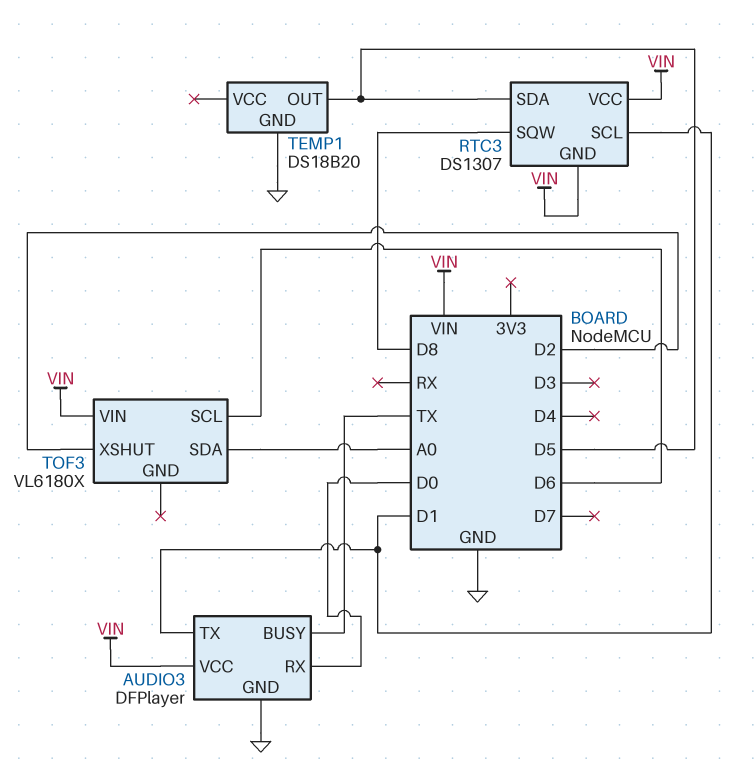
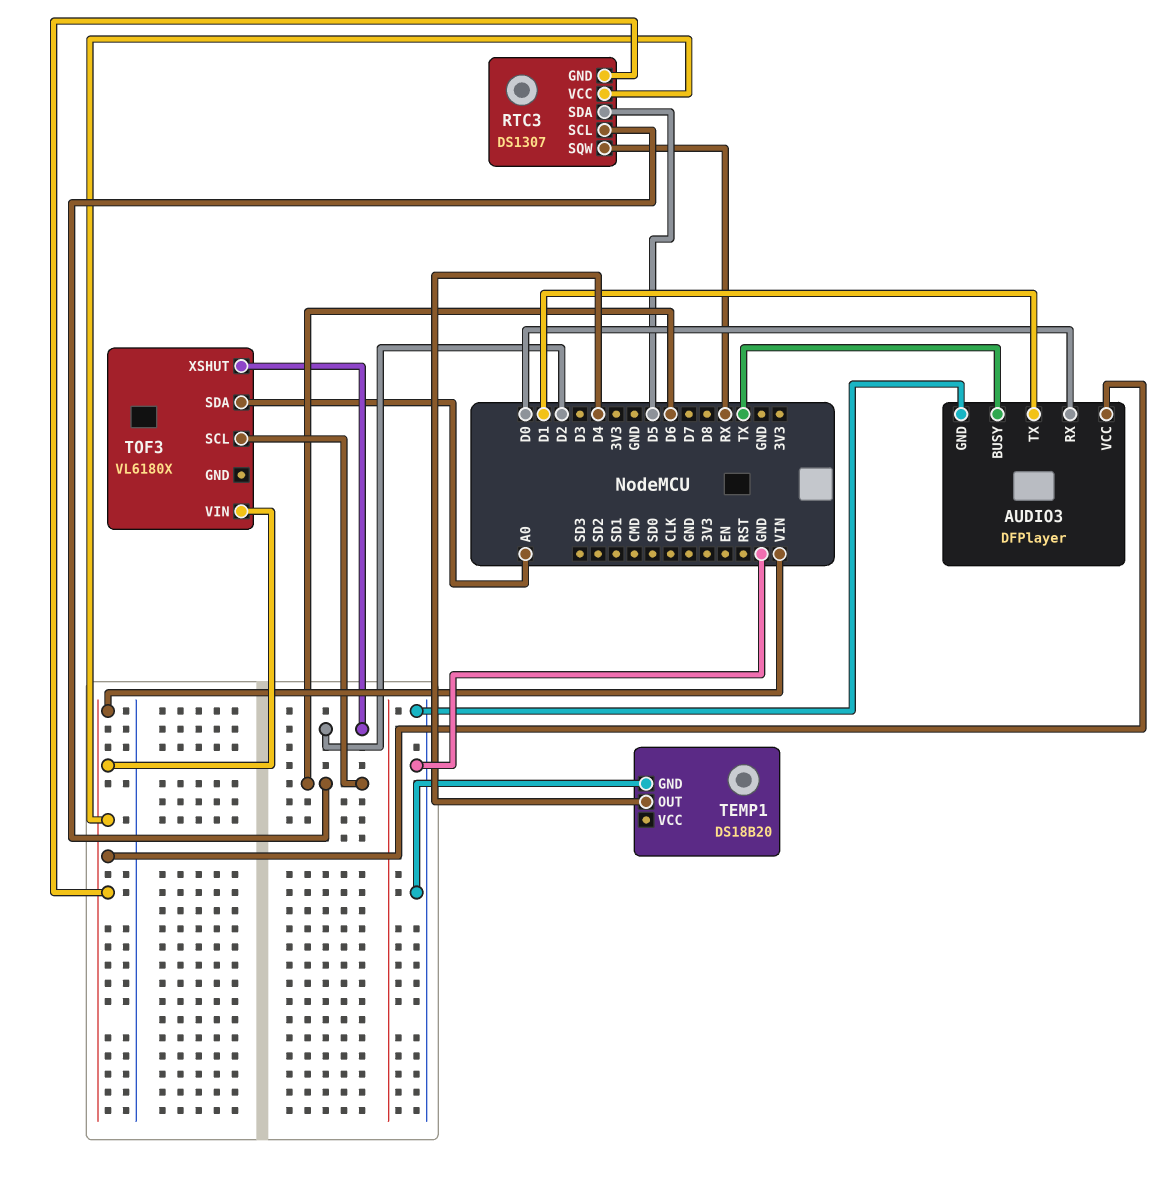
RTC3 pin SCL: D1 -> D6
RTC3 pin SQW: D8 -> RX
TEMP1 pin OUT: D5 -> D4

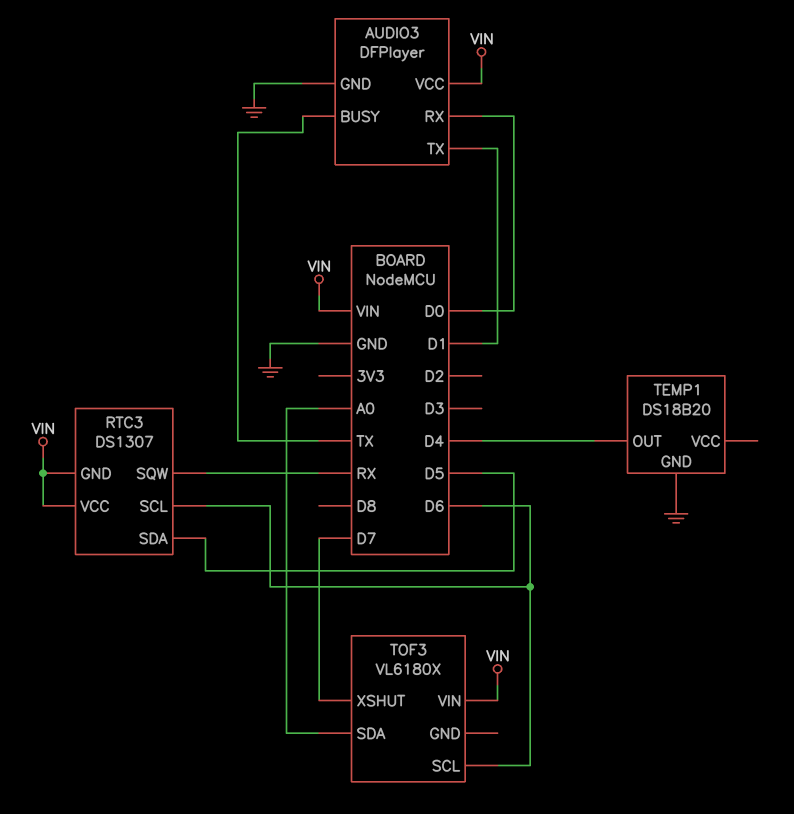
TOF3 pin XSHUT: D2 -> D7

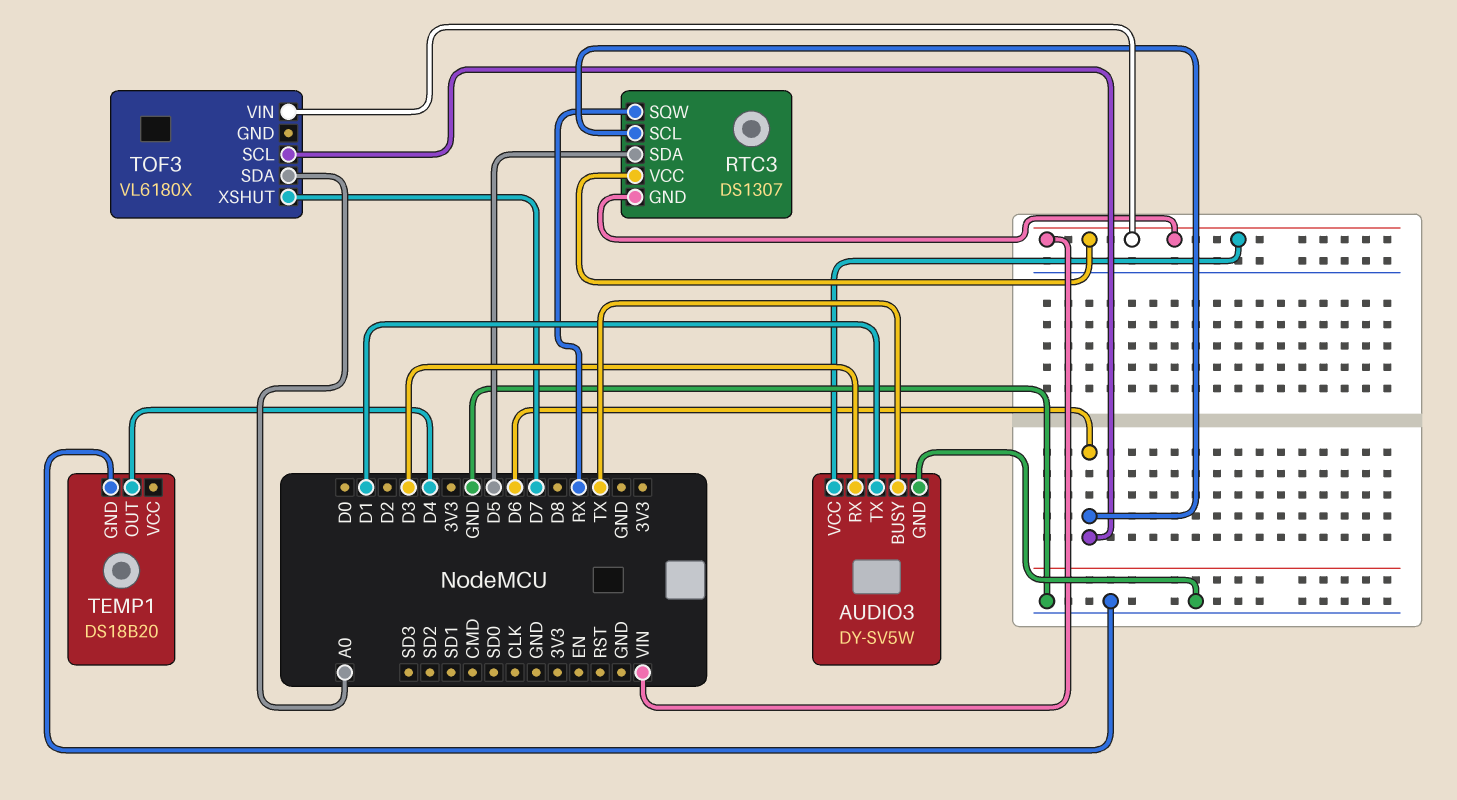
AUDIO3: DFPlayer -> DY-SV5W
AUDIO3 pin RX: D0 -> D3

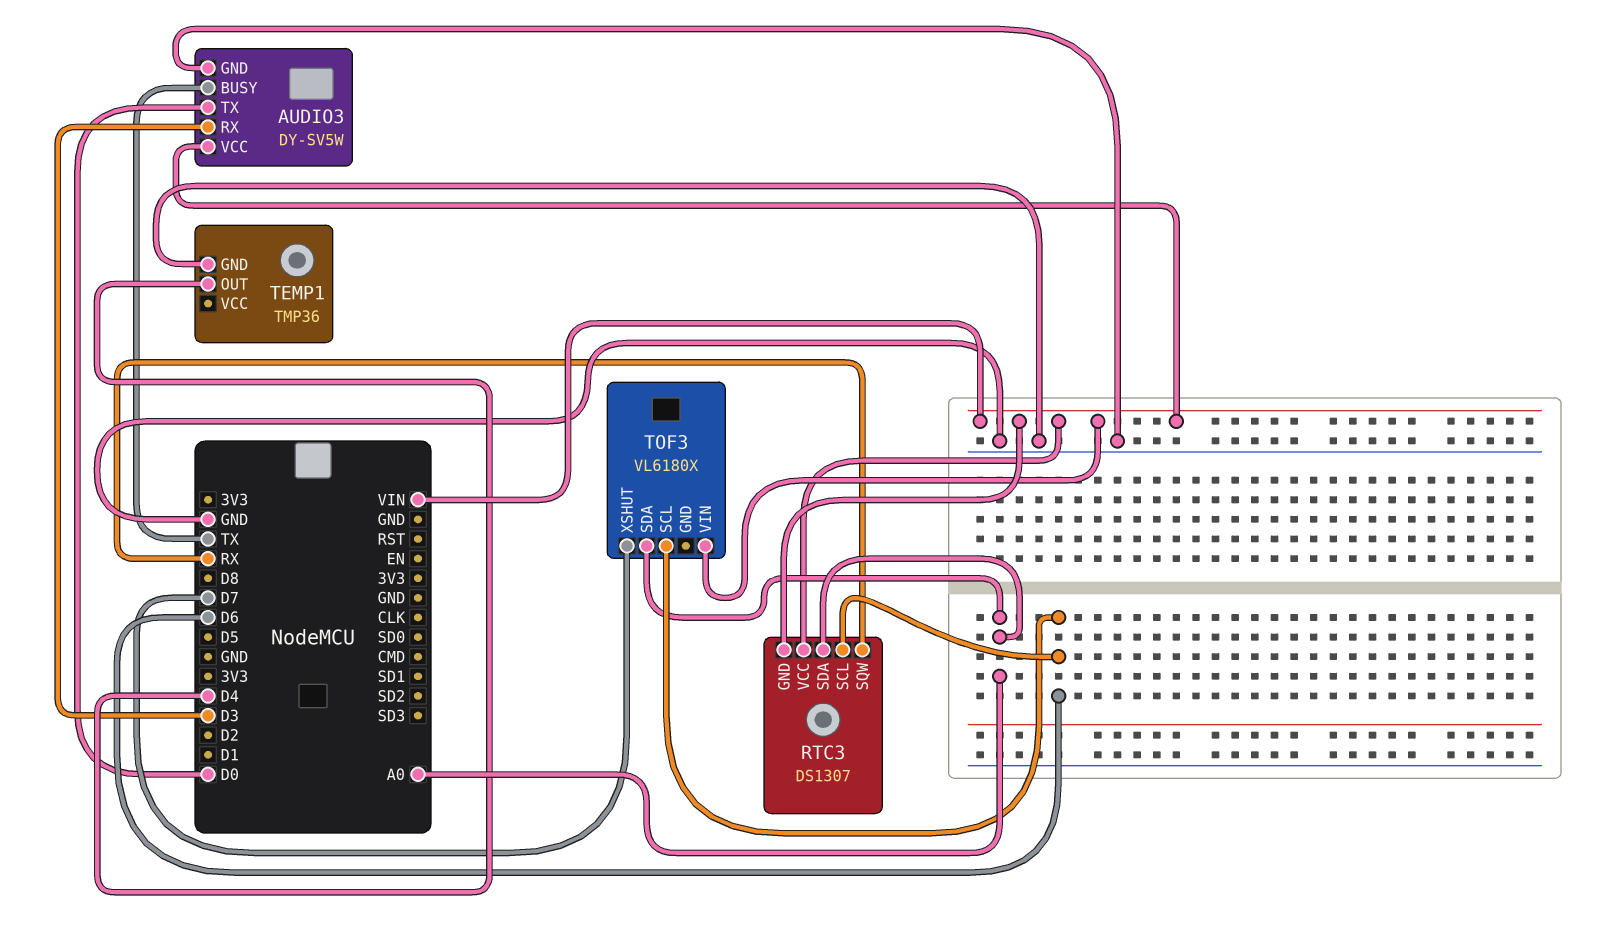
AUDIO3 pin TX: D1 -> D0
RTC3 pin SDA: D5 -> A0
TEMP1: DS18B20 -> TMP36

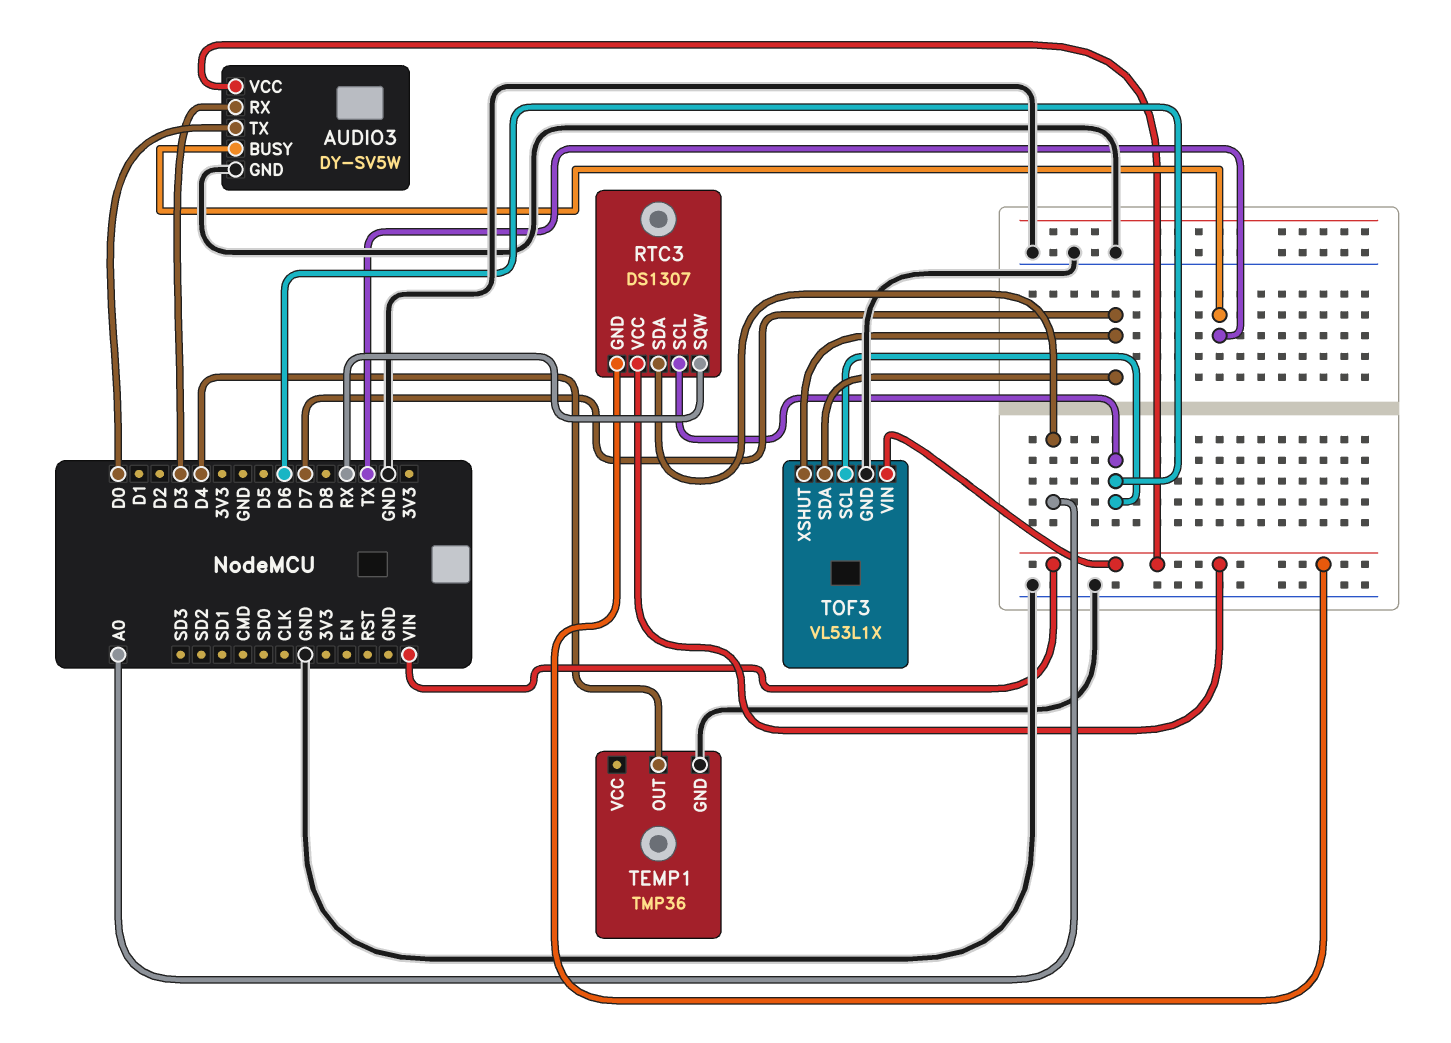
TOF3: VL6180X -> VL53L1X
TOF3 pin GND: none -> GND
TOF3 pin SDA: A0 -> D7

